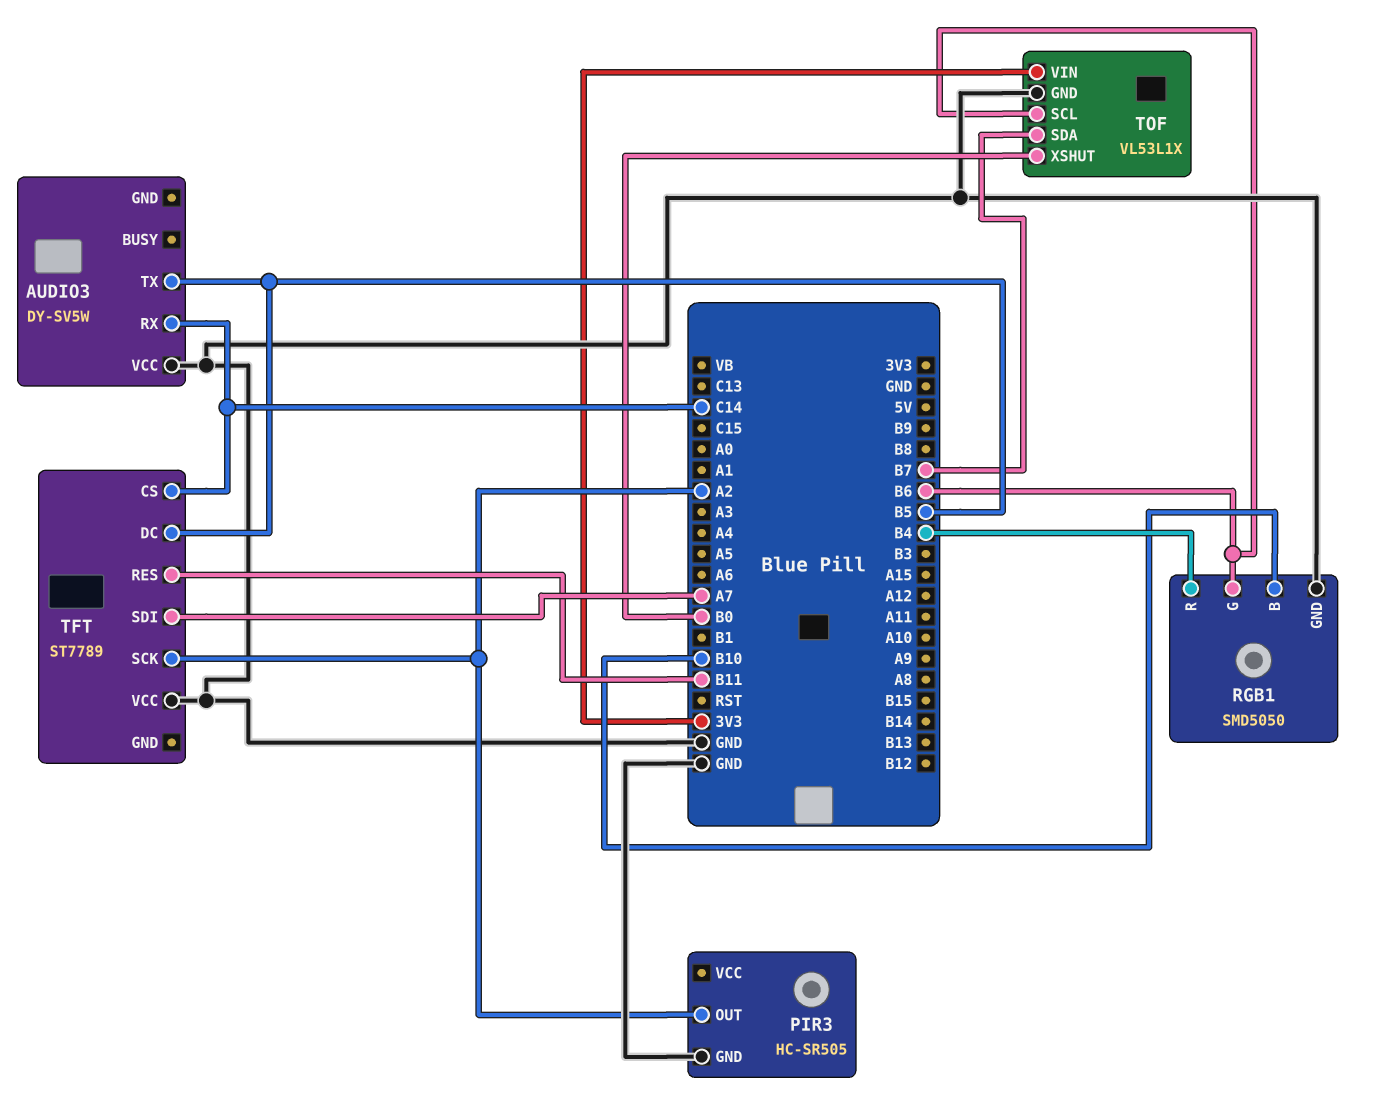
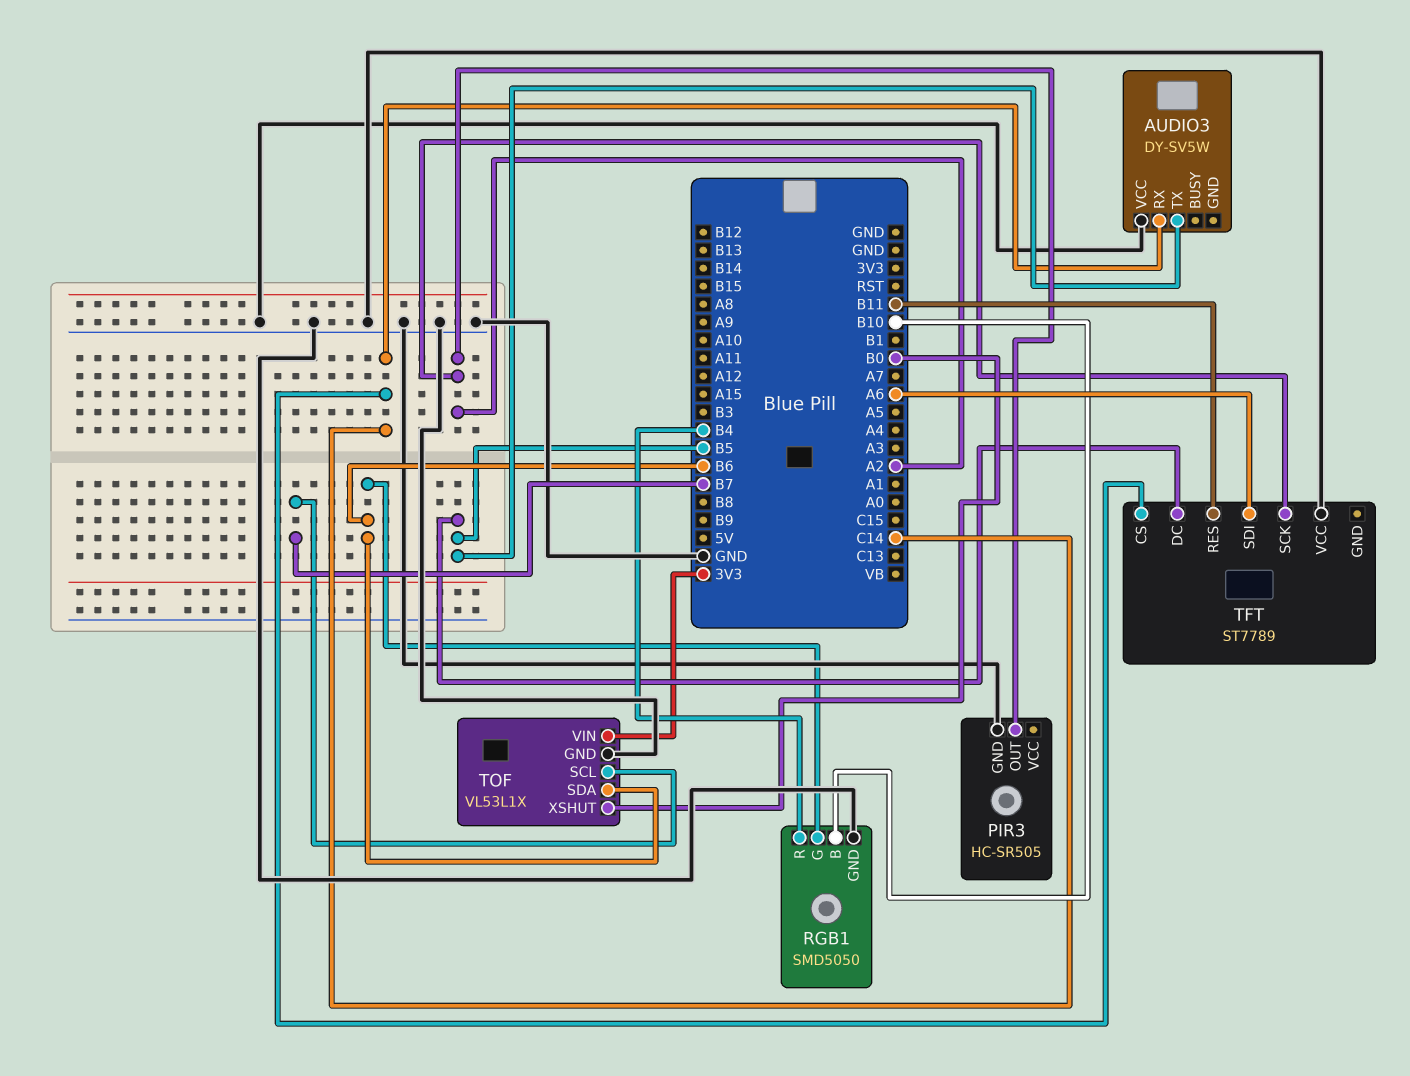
TFT pin SDI: A7 -> A6
TOF pin SCL: B6 -> B7
TOF pin SDA: B7 -> B6

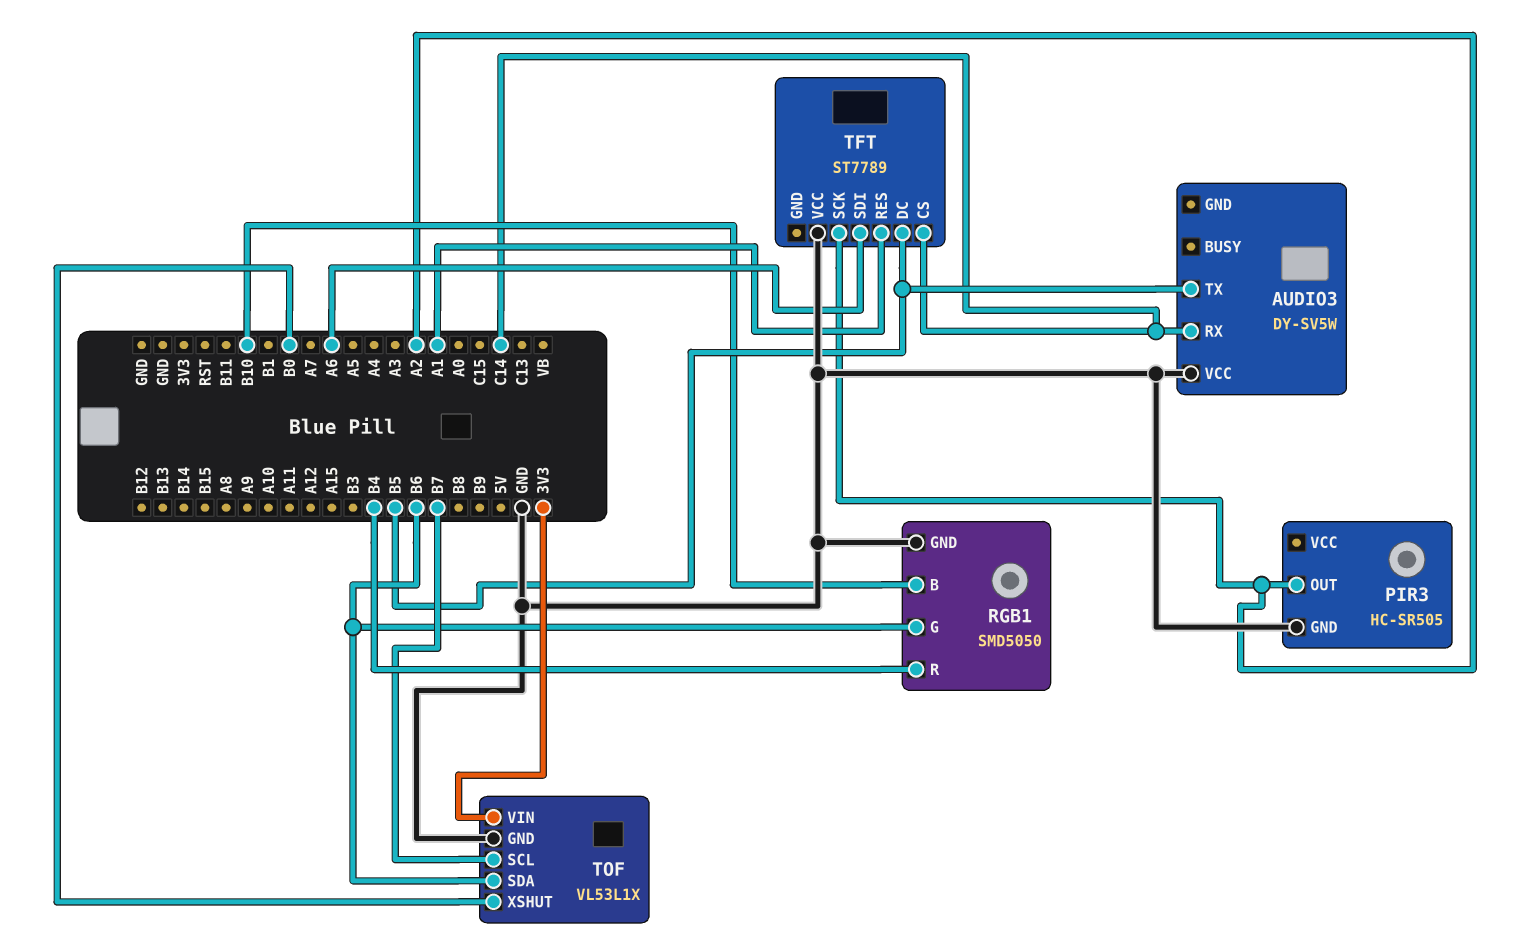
TFT pin RES: B11 -> A1

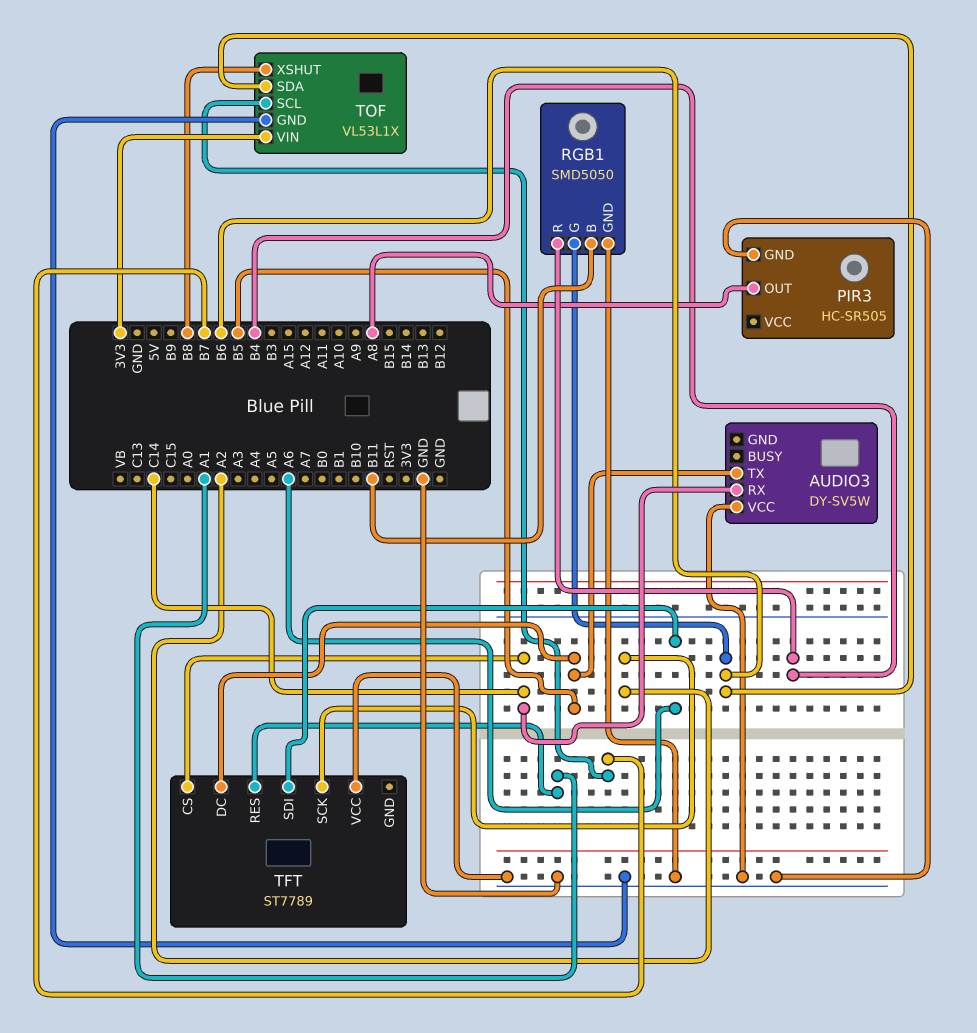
PIR3 pin OUT: A2 -> A8
RGB1 pin B: B10 -> B11
TOF pin XSHUT: B0 -> B8

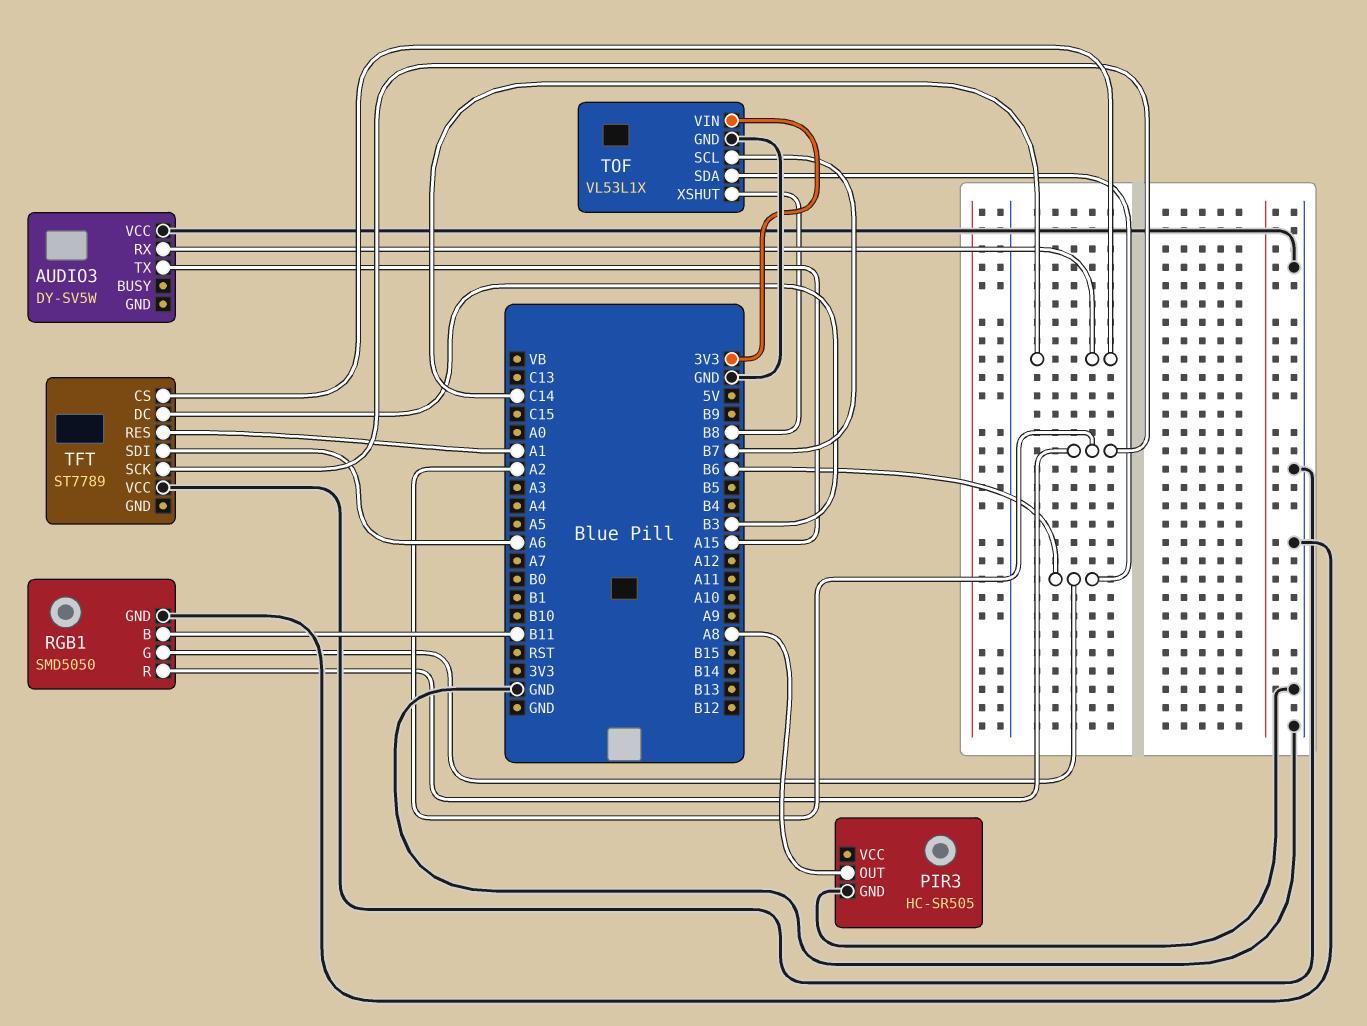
AUDIO3 pin TX: B5 -> A15
RGB1 pin R: B4 -> A2
TFT pin DC: B5 -> B3

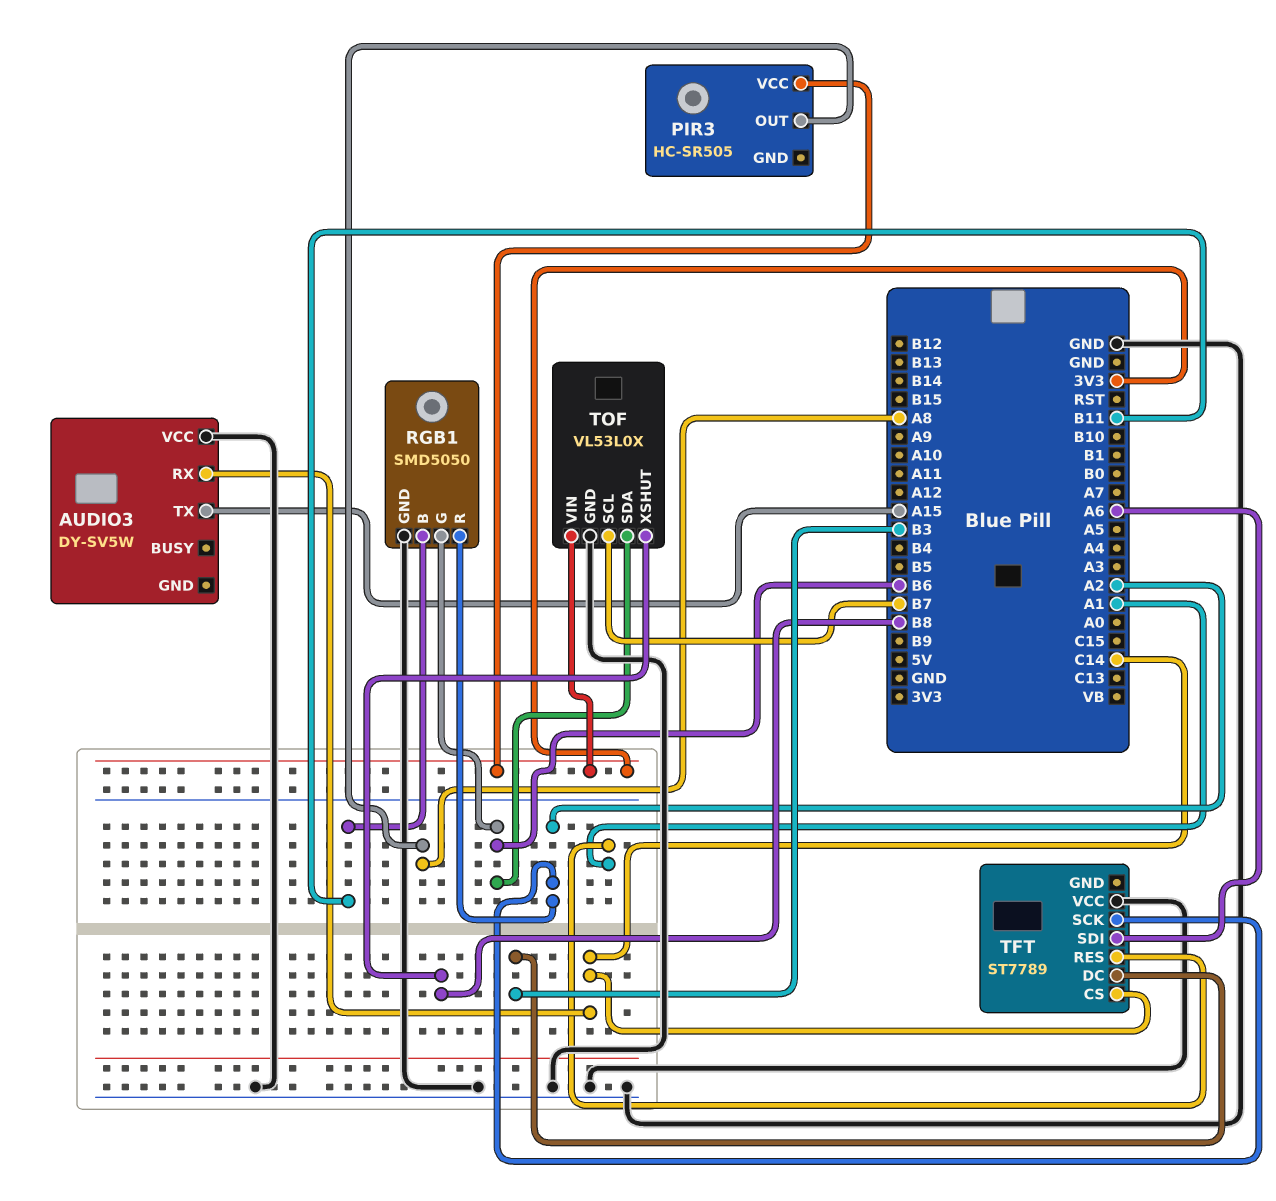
PIR3 pin GND: GND -> none
PIR3 pin VCC: none -> 3V3
TOF: VL53L1X -> VL53L0X

